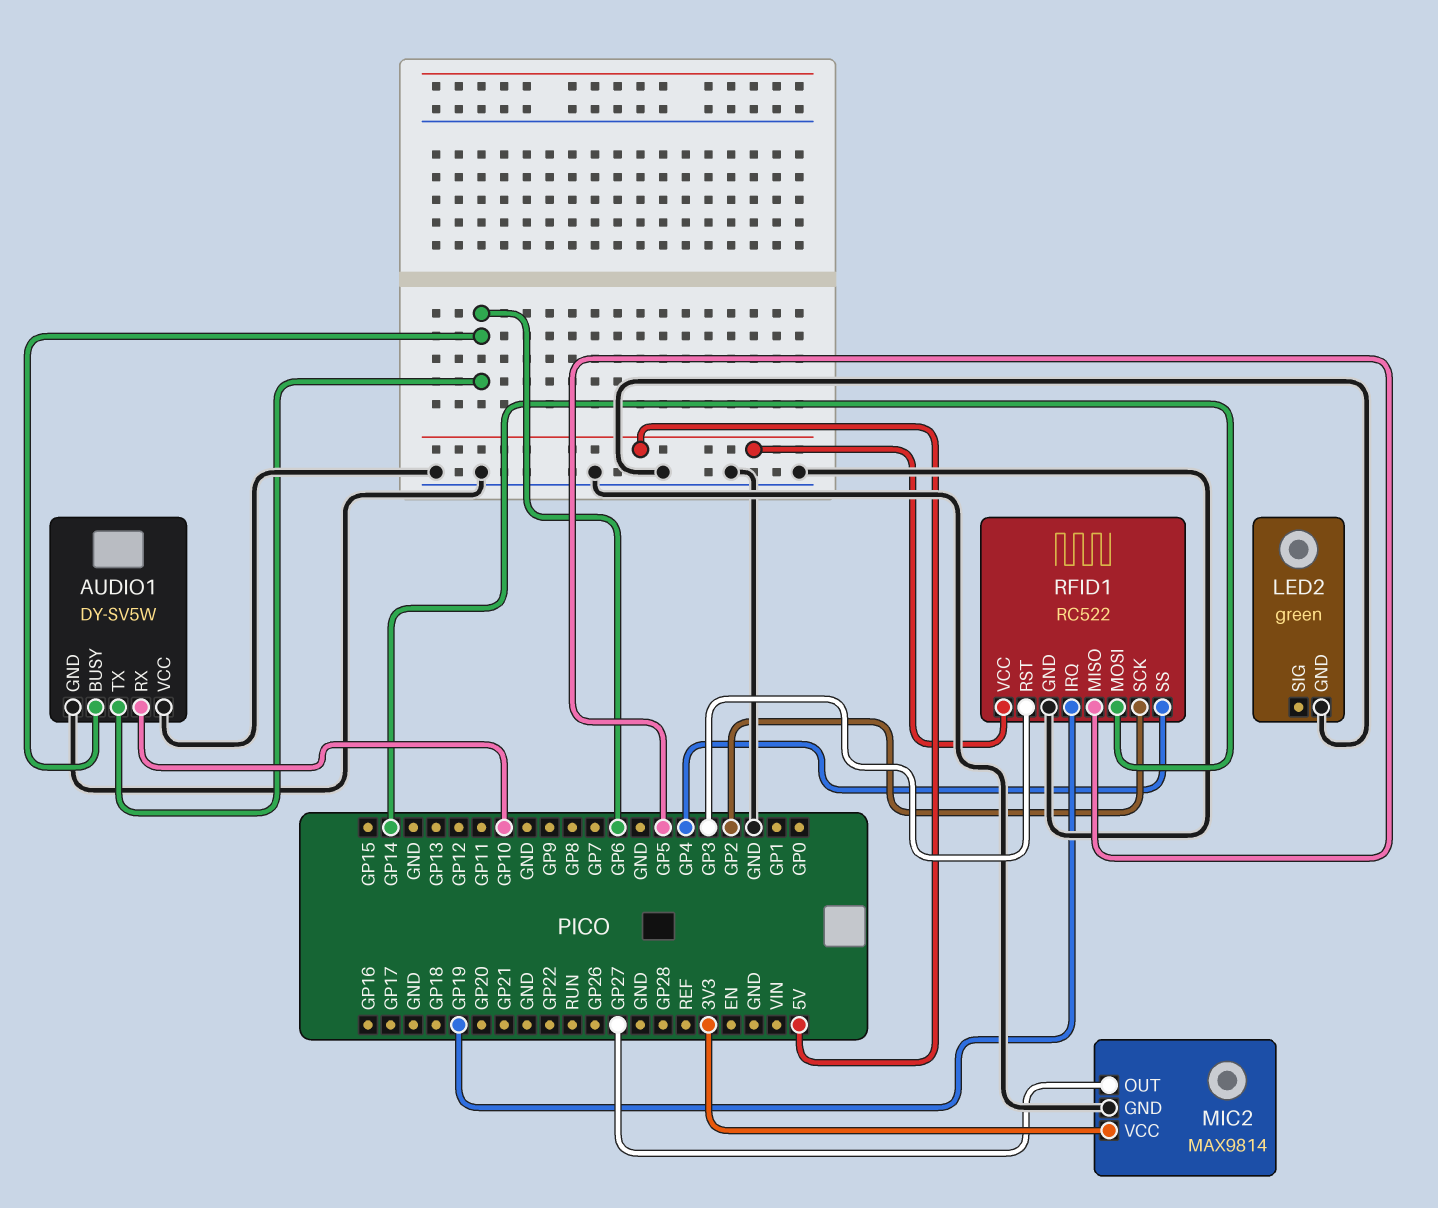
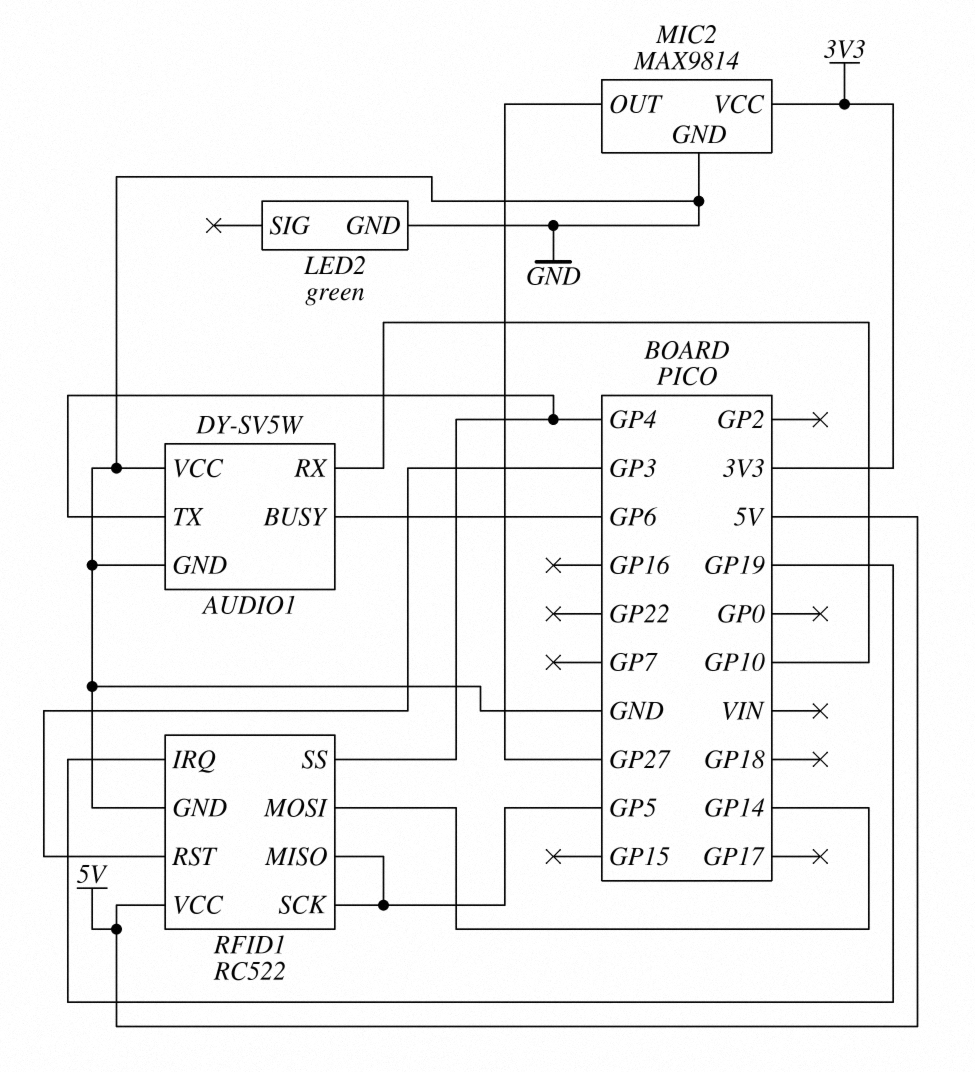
AUDIO1 pin TX: GP6 -> GP4
RFID1 pin SCK: GP2 -> GP5

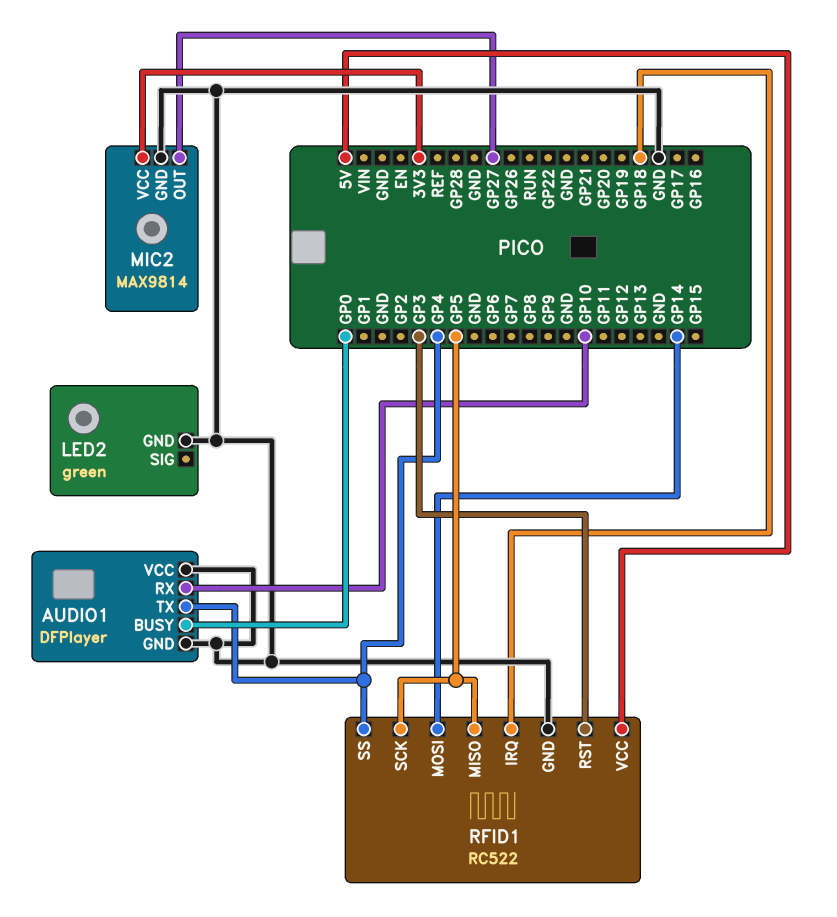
AUDIO1: DY-SV5W -> DFPlayer
AUDIO1 pin BUSY: GP6 -> GP0
RFID1 pin IRQ: GP19 -> GP18

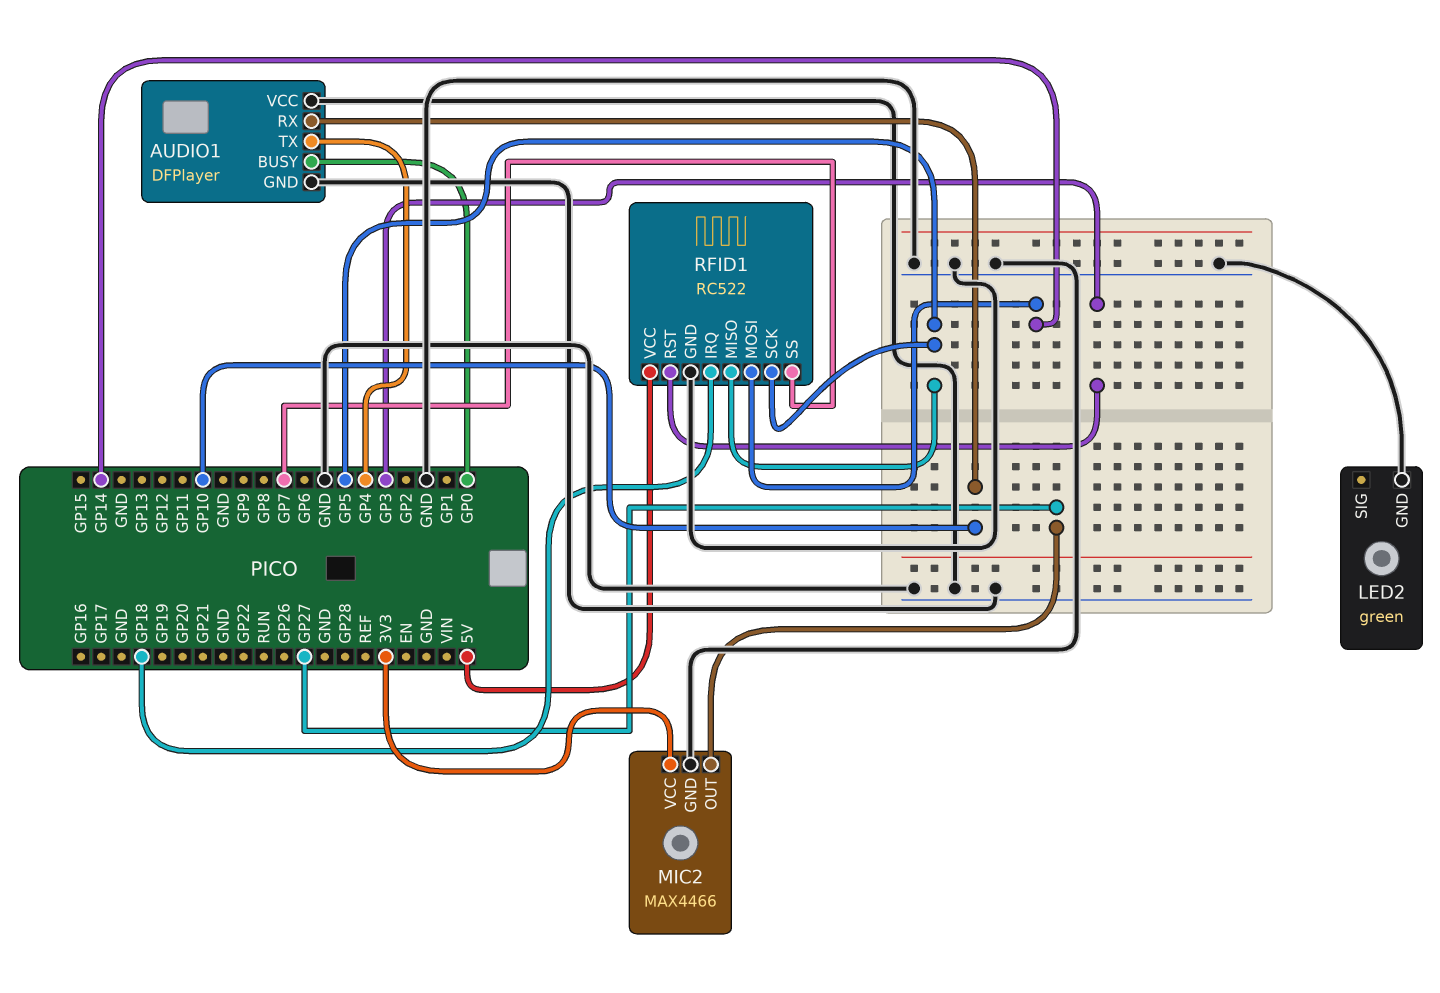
MIC2: MAX9814 -> MAX4466
RFID1 pin SS: GP4 -> GP7

